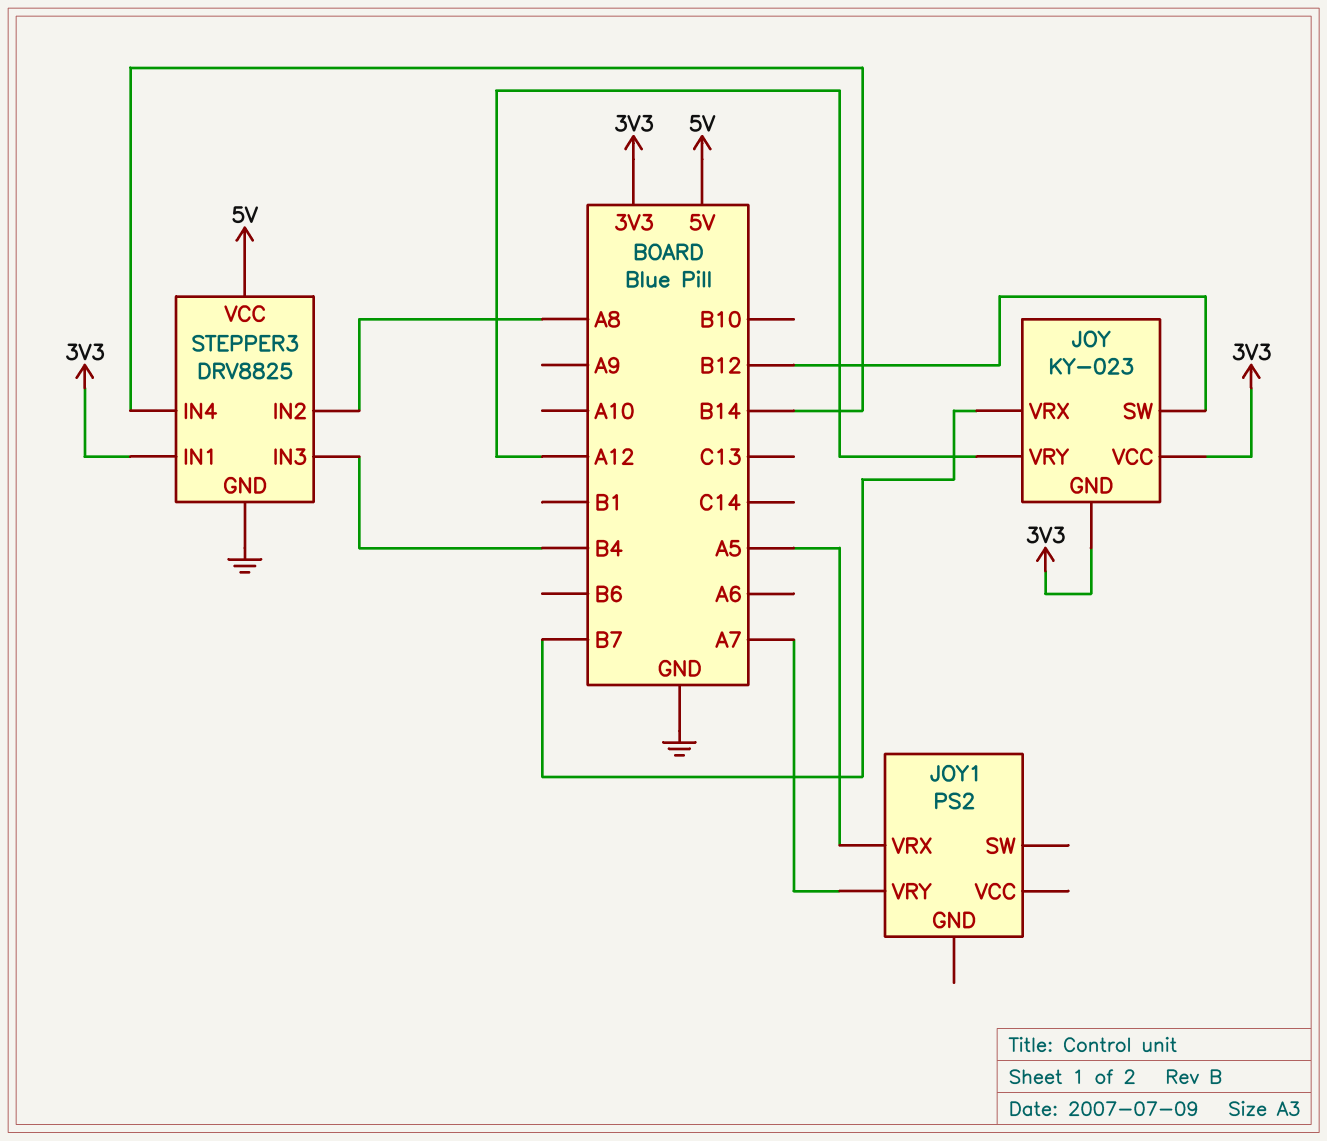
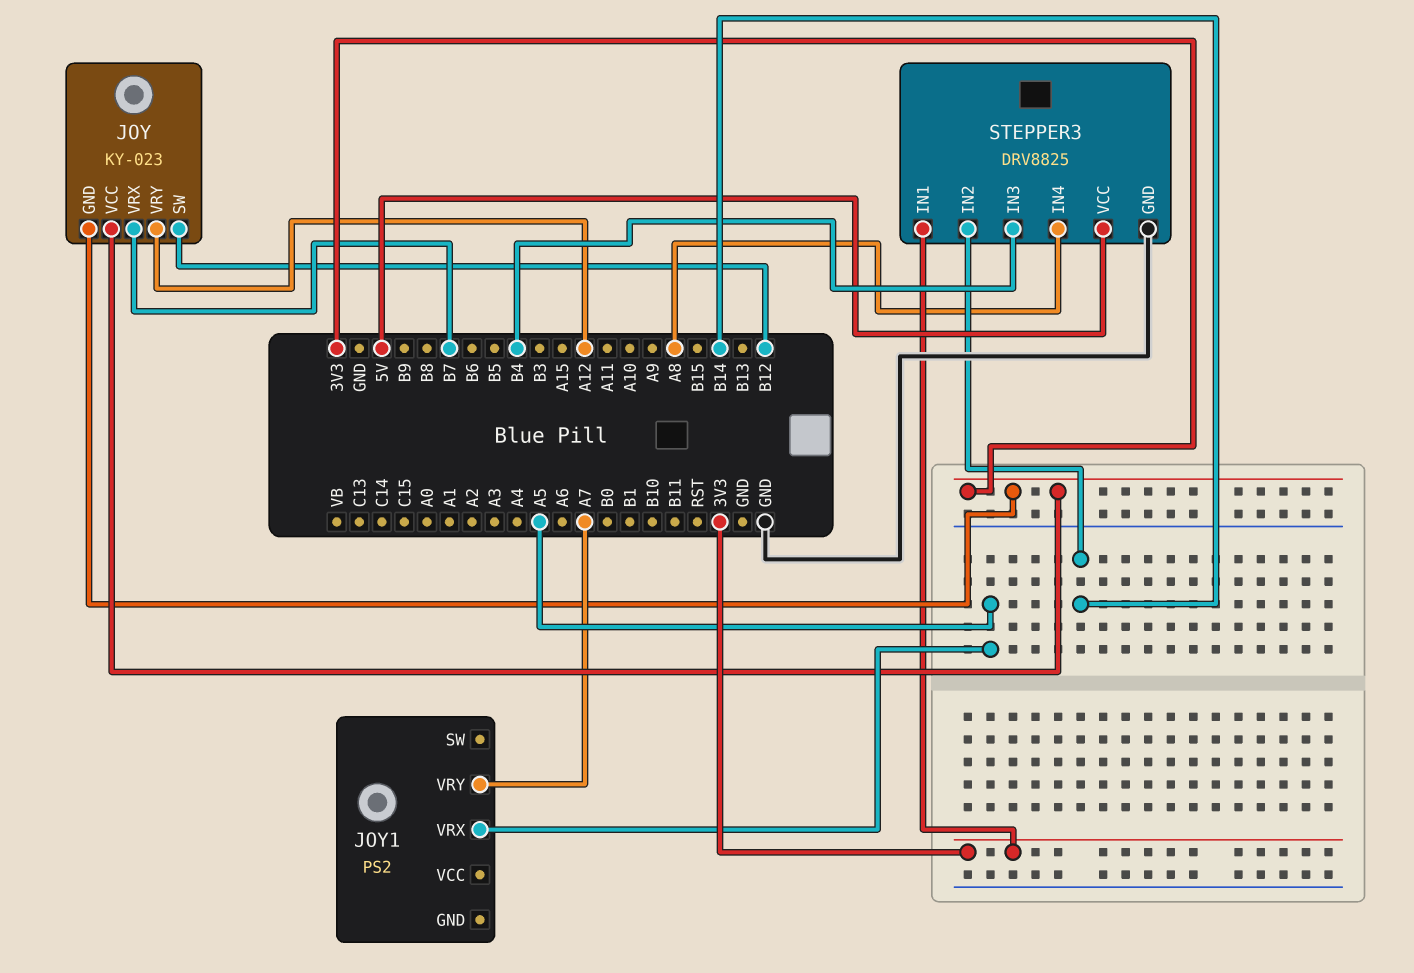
STEPPER3 pin IN2: A8 -> B14
STEPPER3 pin IN4: B14 -> A8

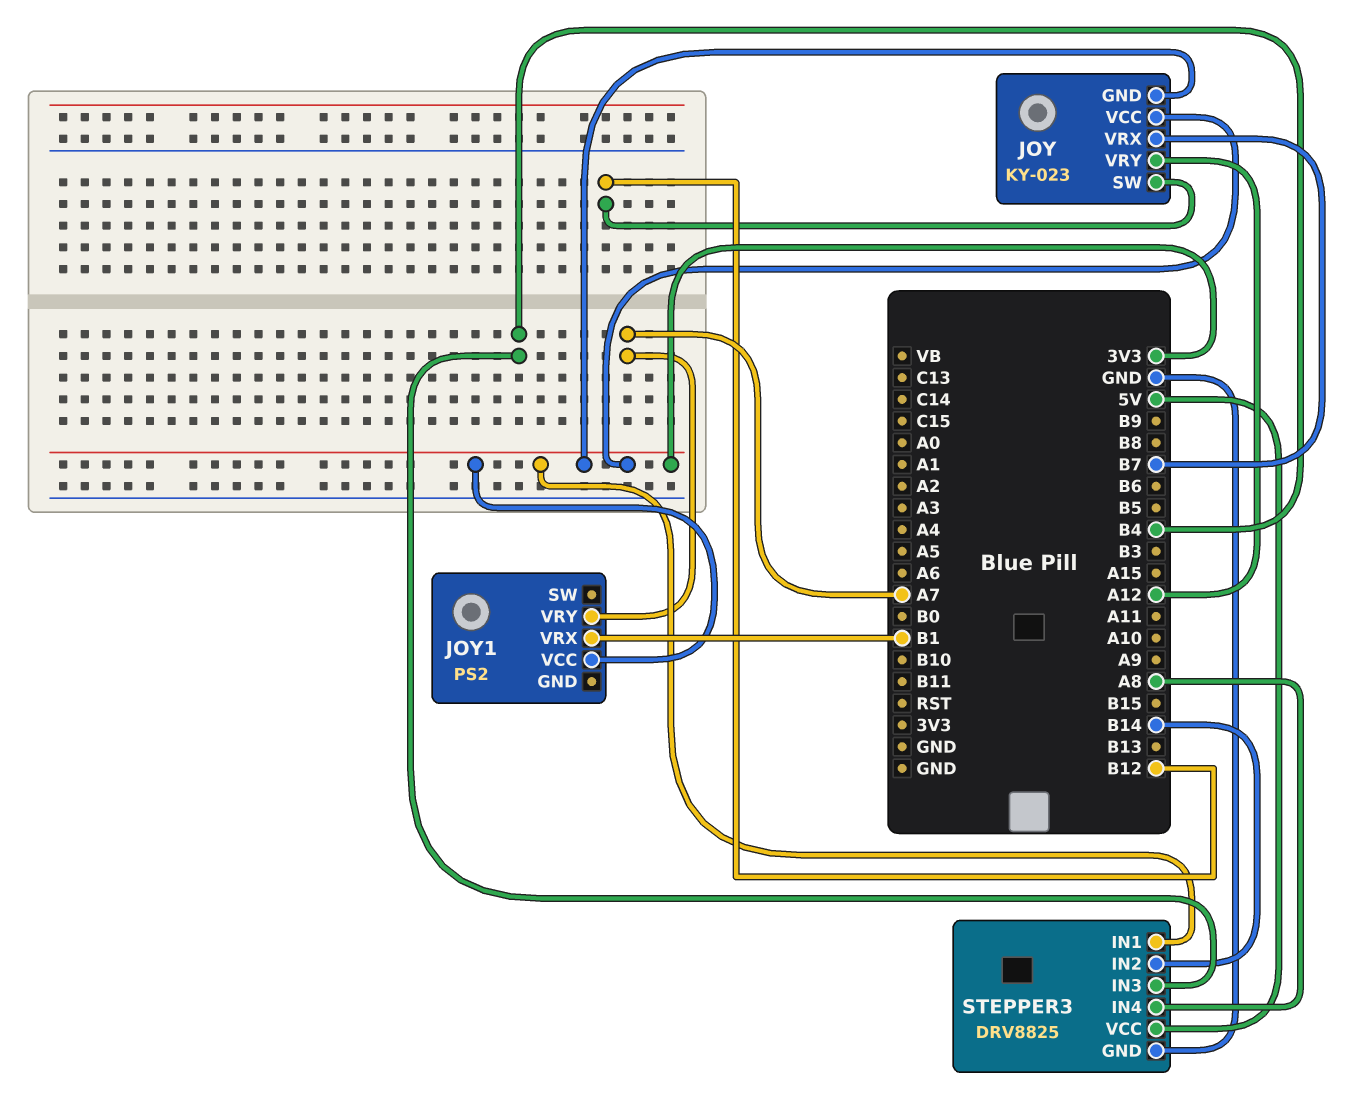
JOY1 pin VCC: none -> 3V3
JOY1 pin VRX: A5 -> B1

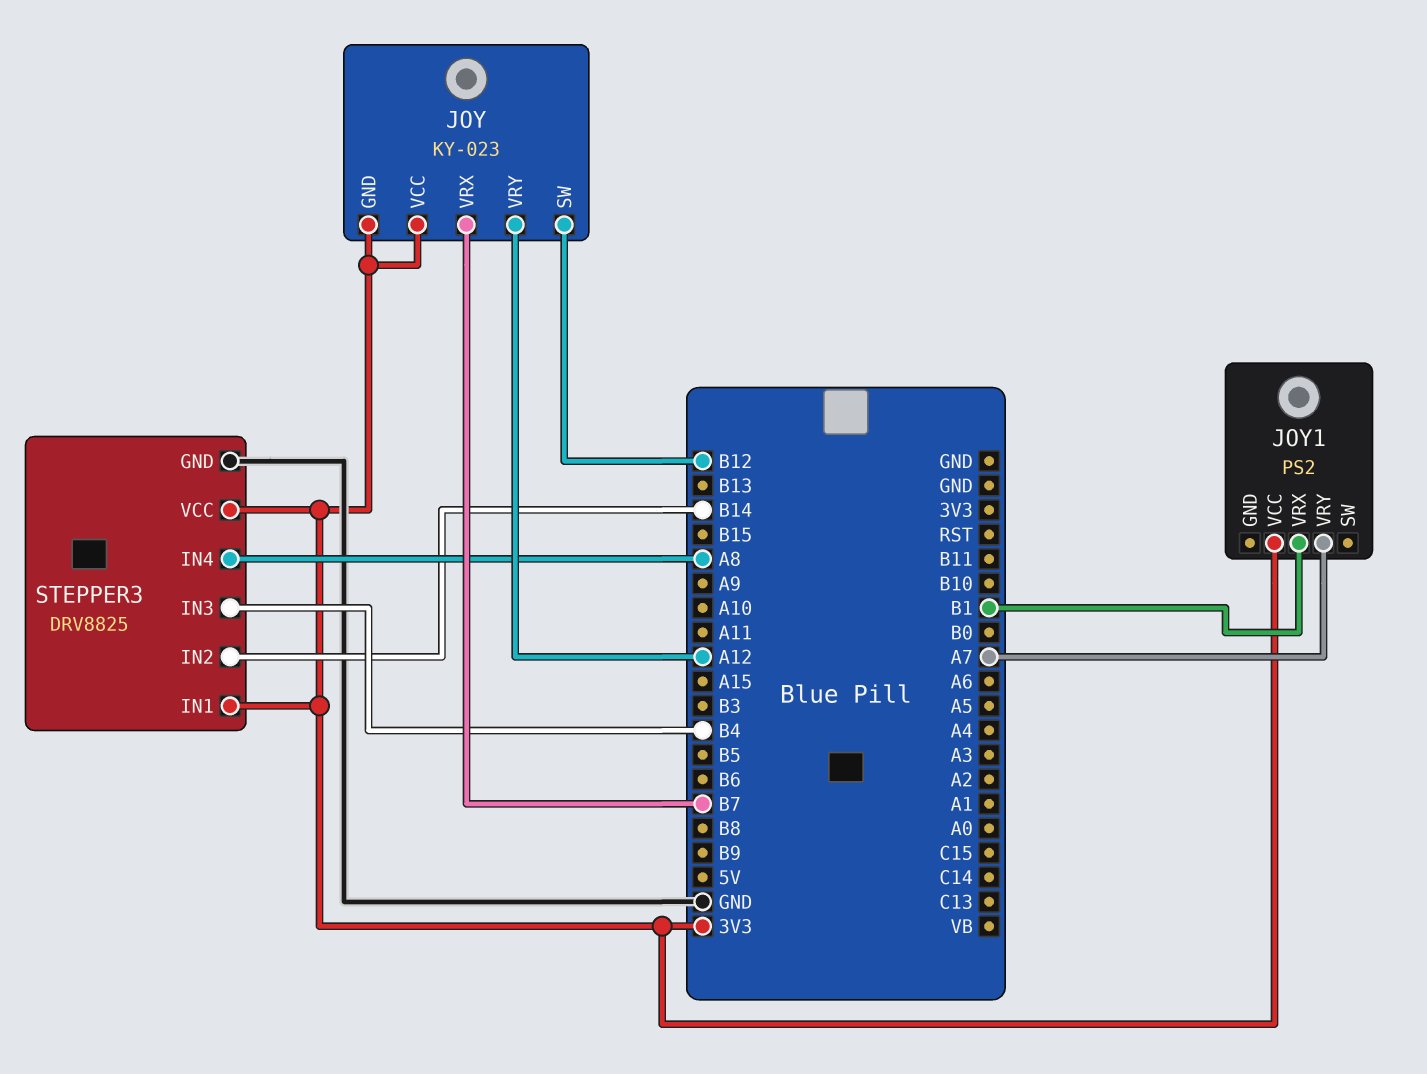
STEPPER3 pin VCC: 5V -> 3V3

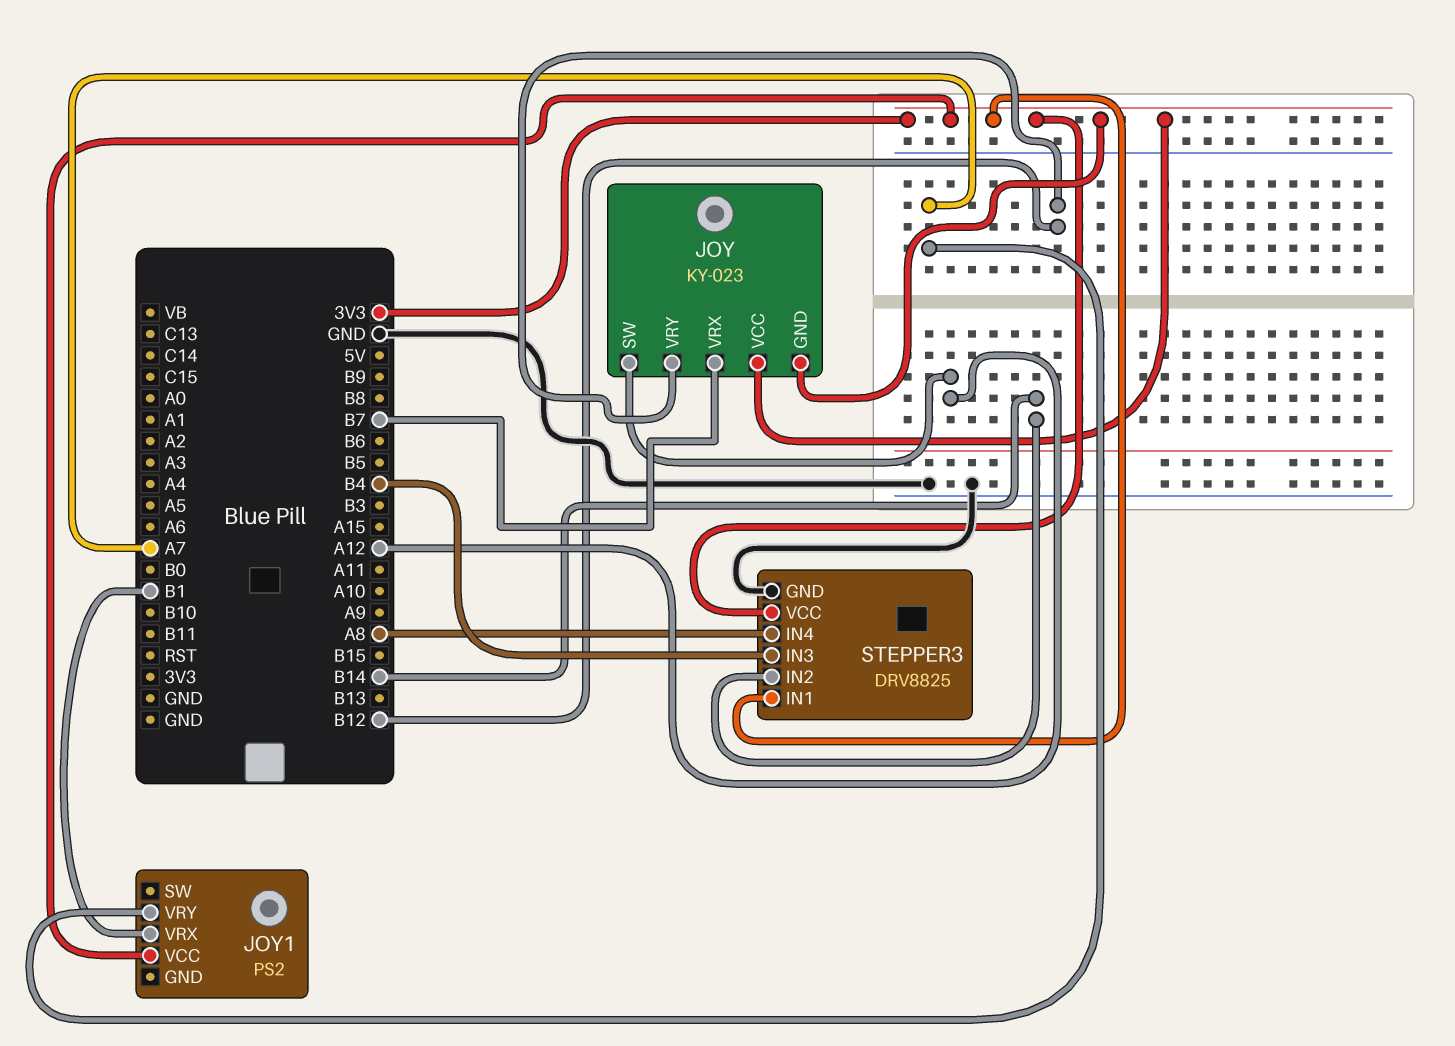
JOY pin SW: B12 -> A12
JOY pin VRY: A12 -> B12

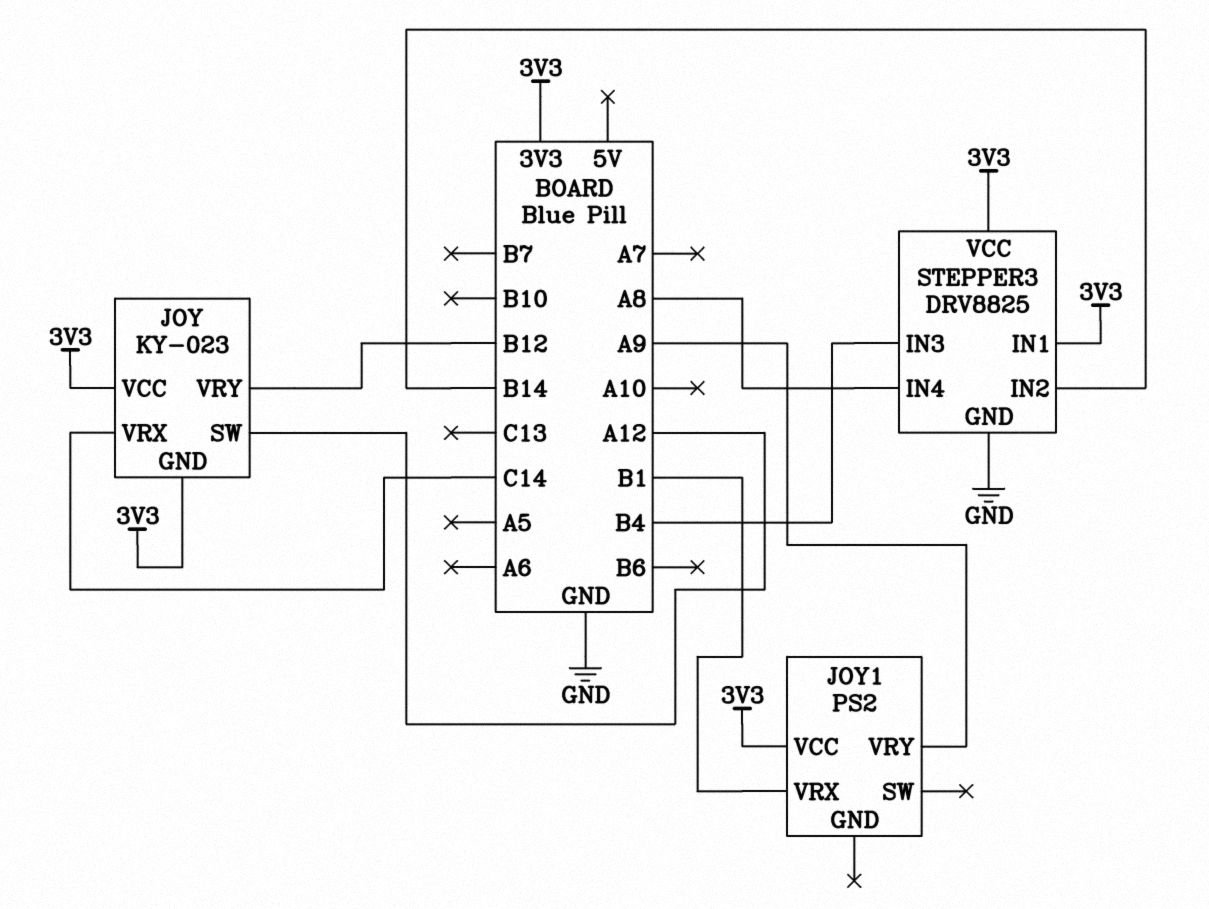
JOY pin VRX: B7 -> C14
JOY1 pin VRY: A7 -> A9

